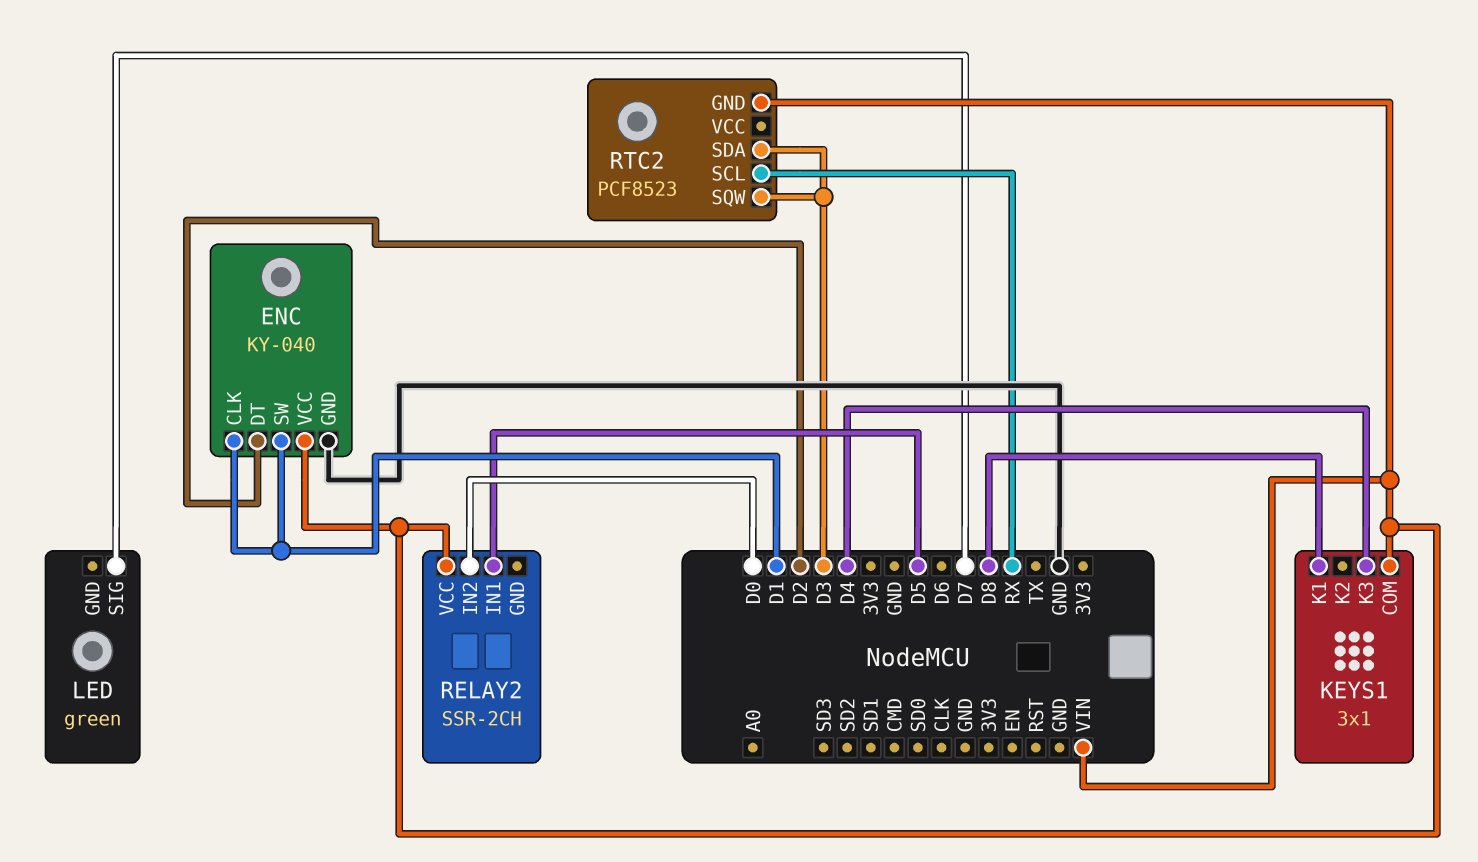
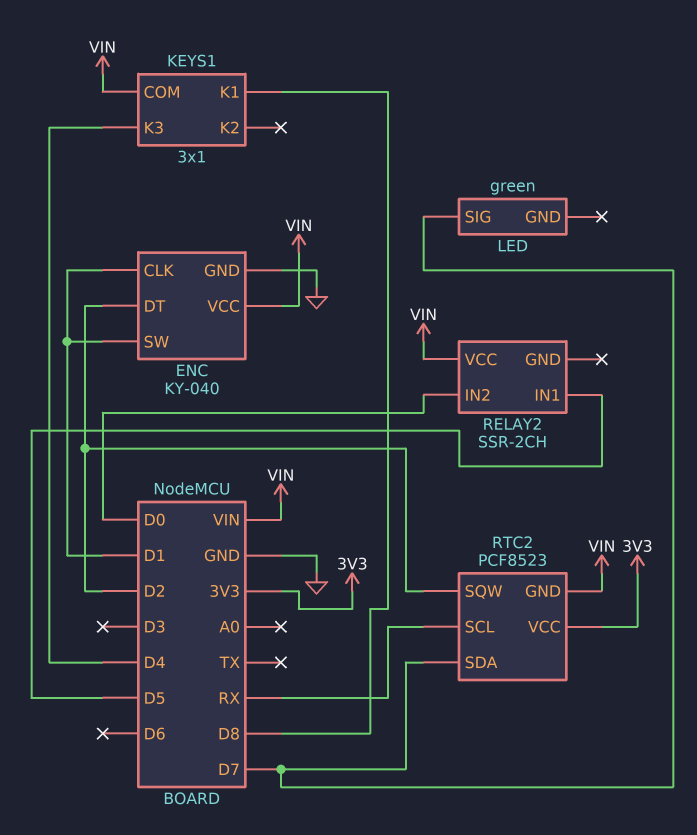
RTC2 pin SDA: D3 -> D7
RTC2 pin SQW: D3 -> D2
RTC2 pin VCC: none -> 3V3

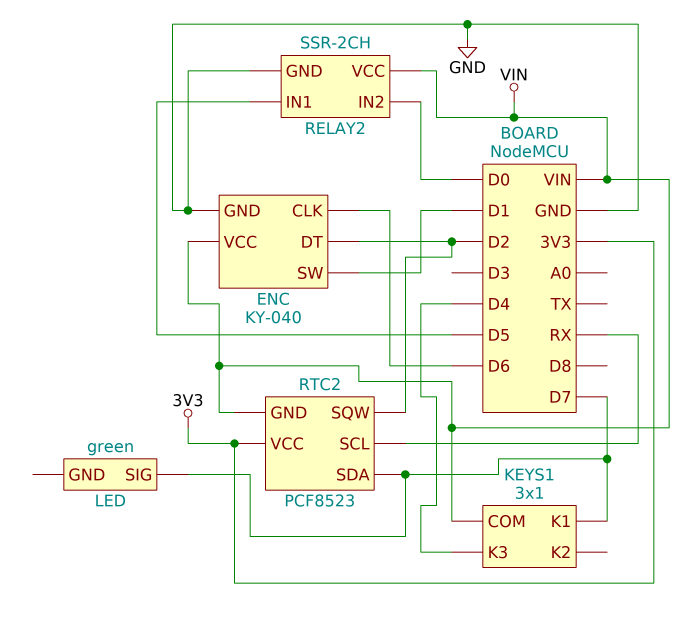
ENC pin CLK: D1 -> D6
KEYS1 pin K1: D8 -> D7
RELAY2 pin GND: none -> GND

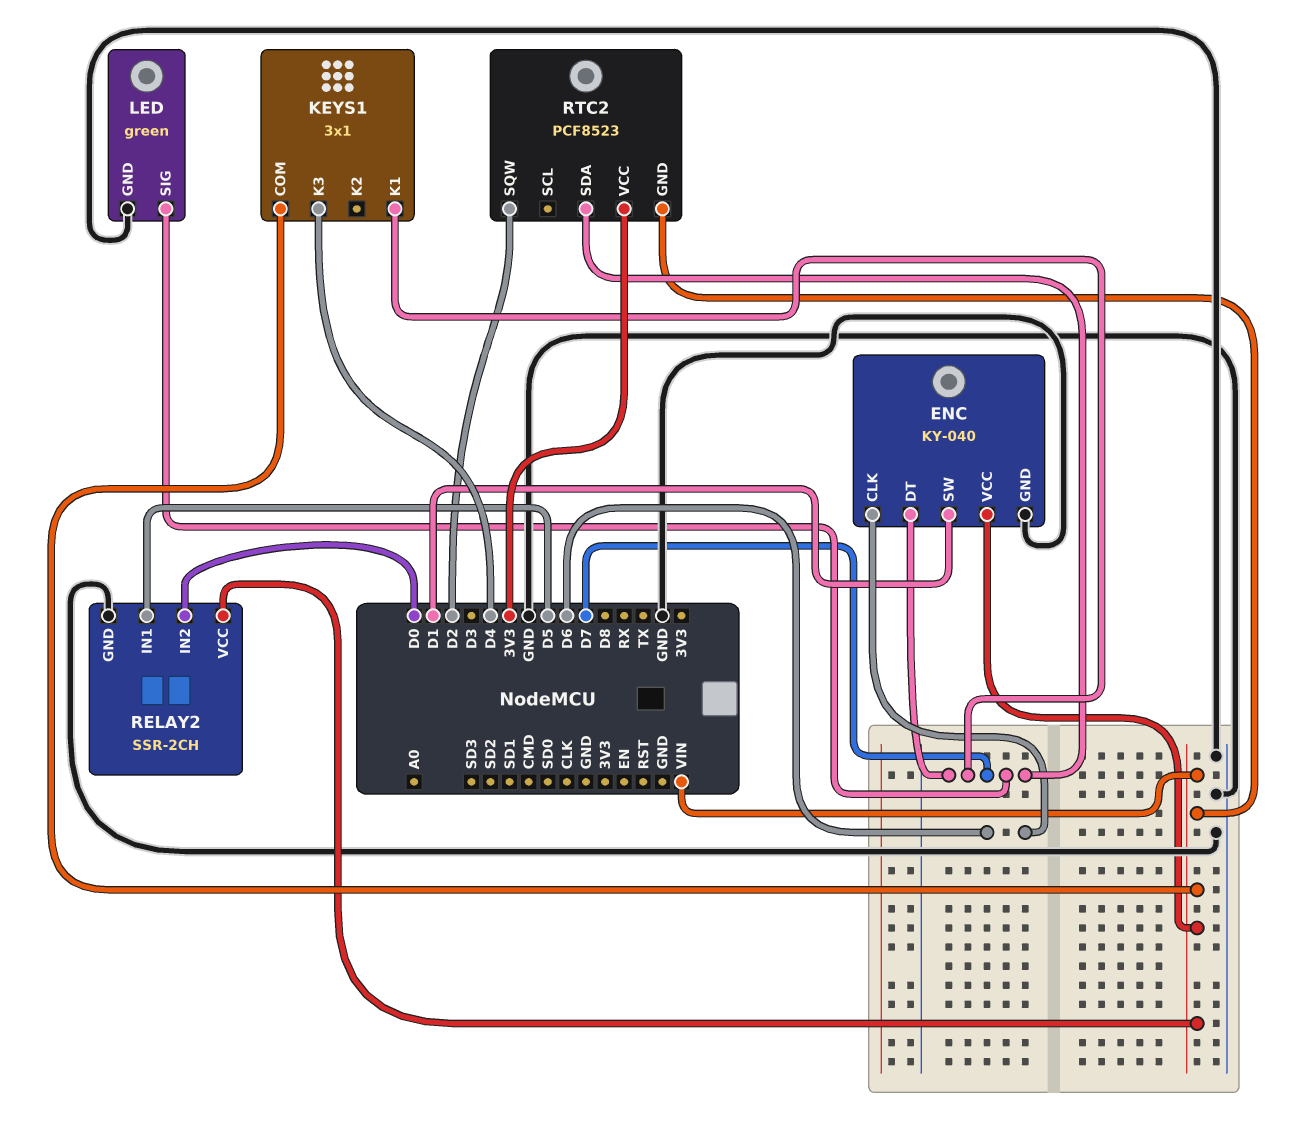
ENC pin DT: D2 -> D7
LED pin GND: none -> GND
RTC2 pin SCL: RX -> none

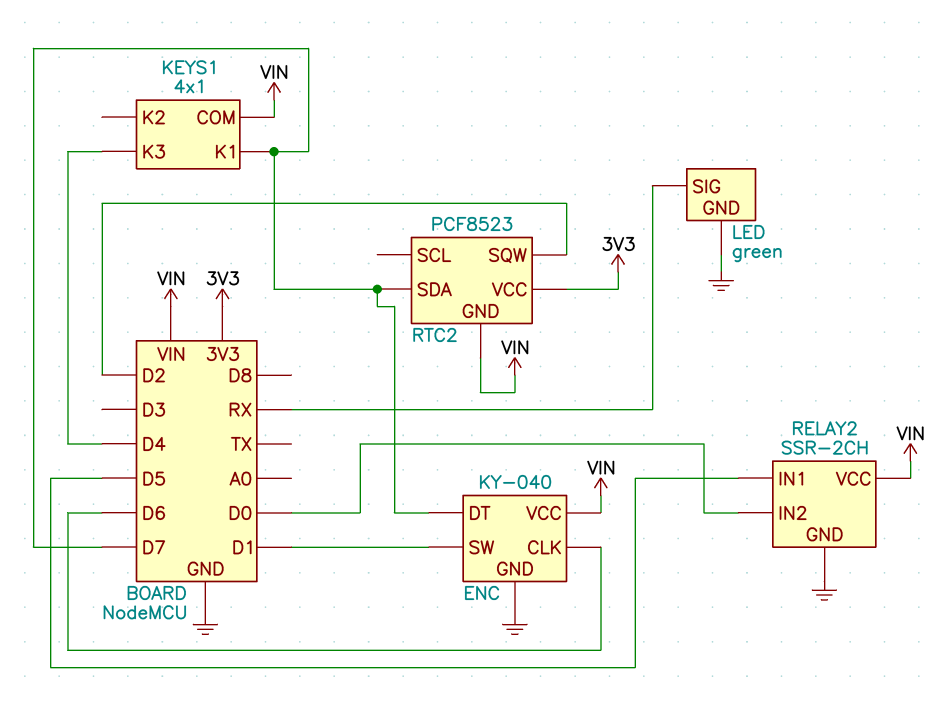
KEYS1: 3x1 -> 4x1
LED pin SIG: D7 -> RX

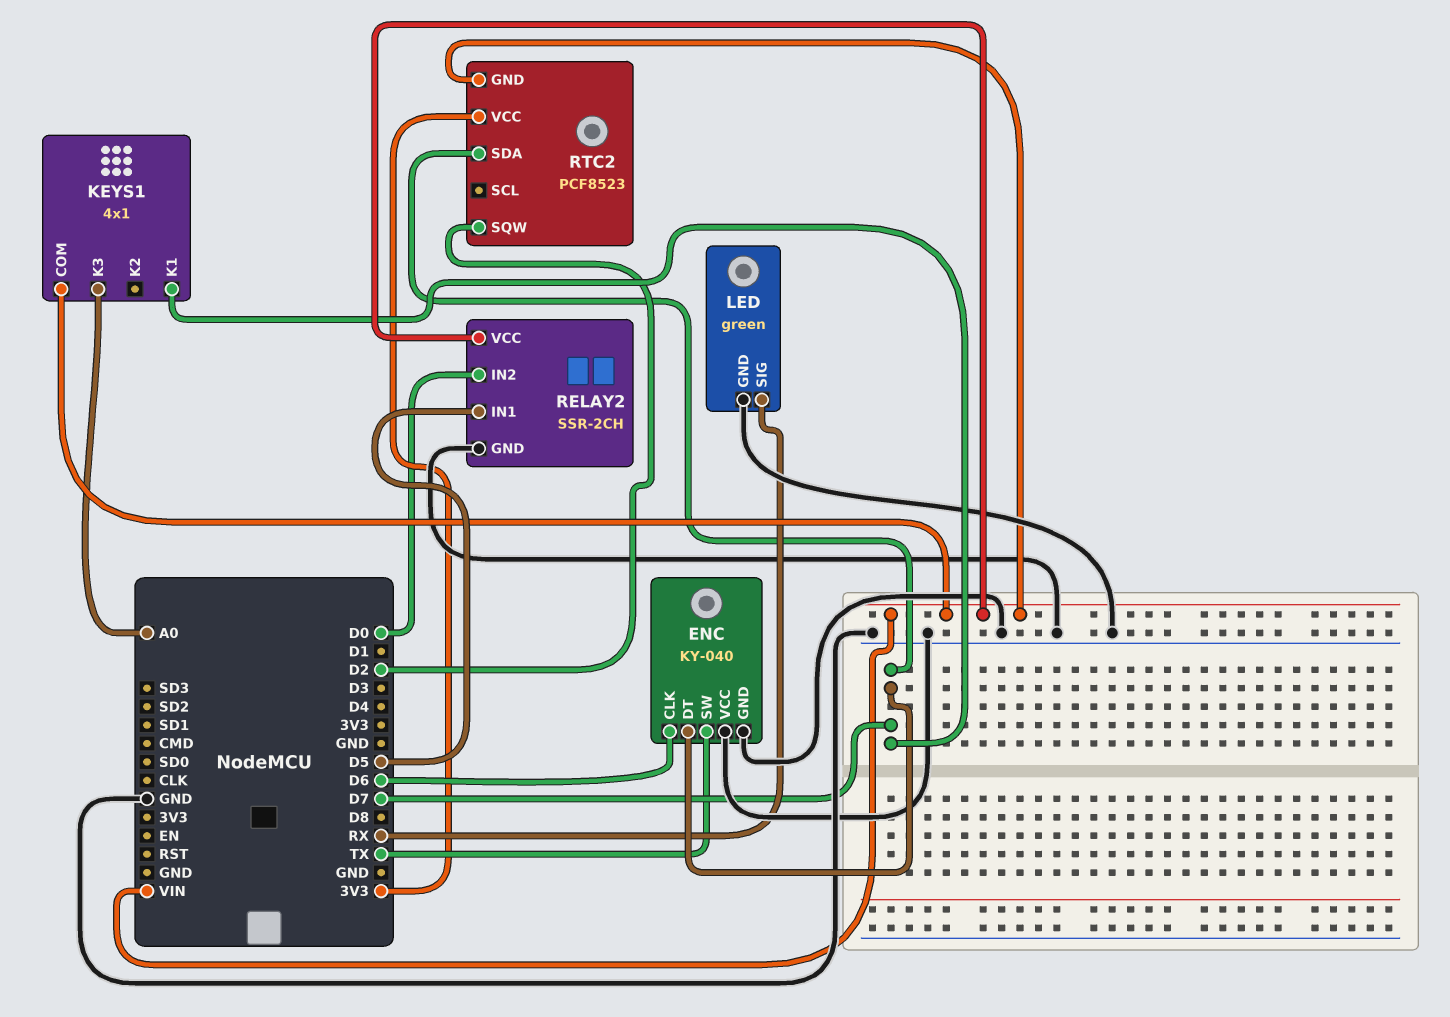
ENC pin SW: D1 -> TX
ENC pin VCC: VIN -> GND
KEYS1 pin K3: D4 -> A0

